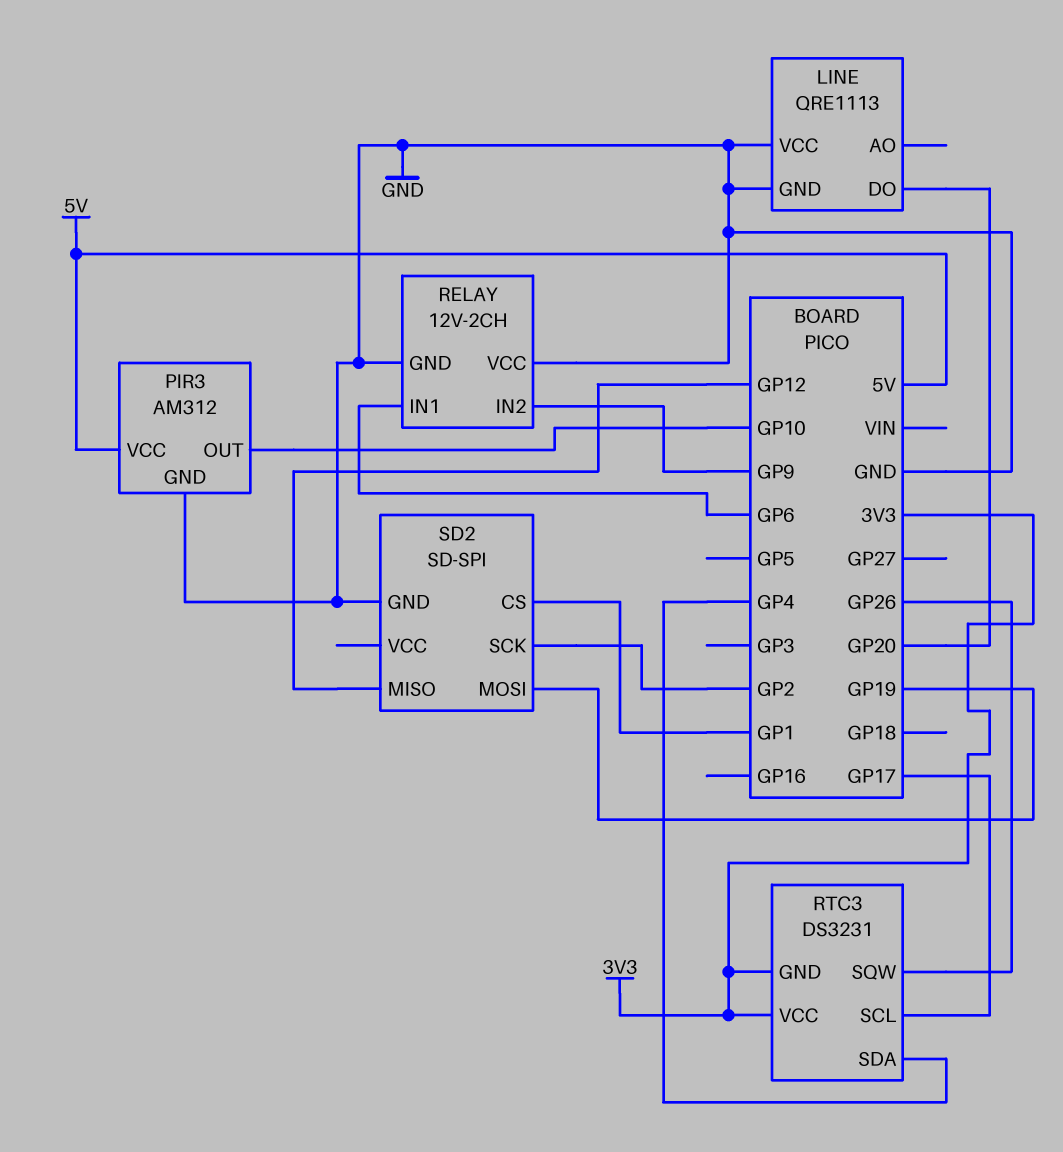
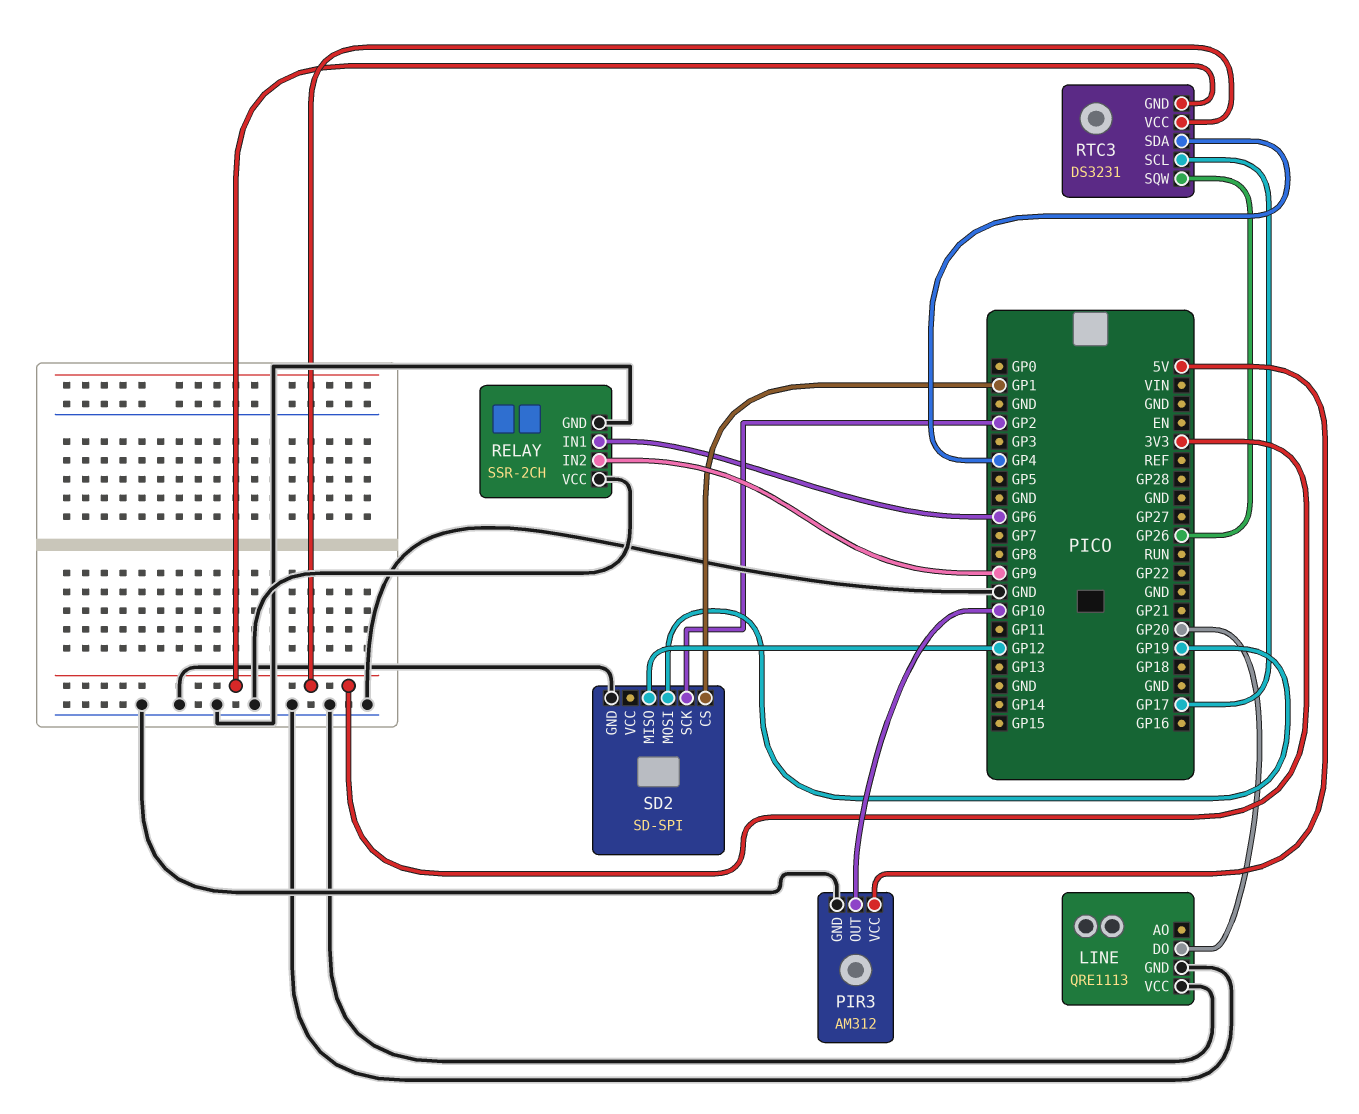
RELAY: 12V-2CH -> SSR-2CH

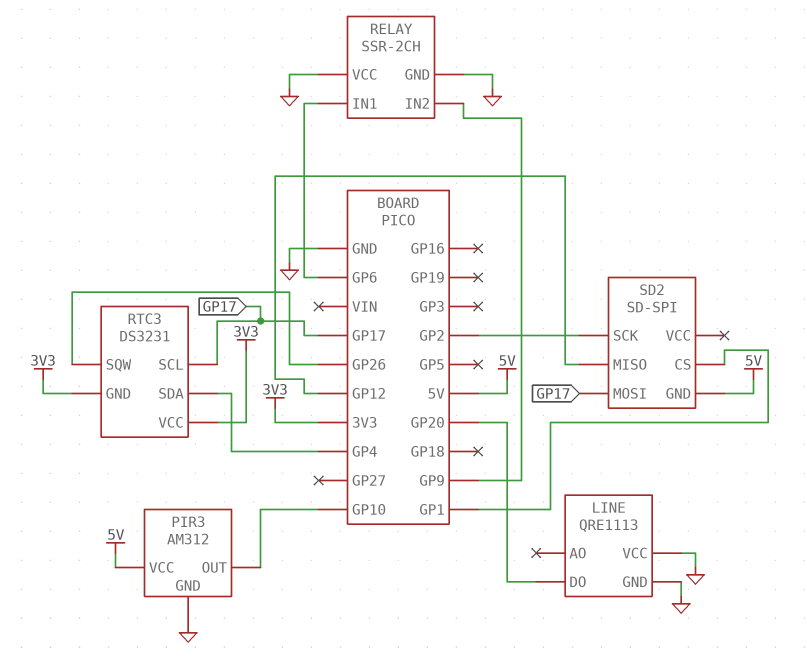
SD2 pin GND: GND -> 5V
SD2 pin MOSI: GP19 -> GP17

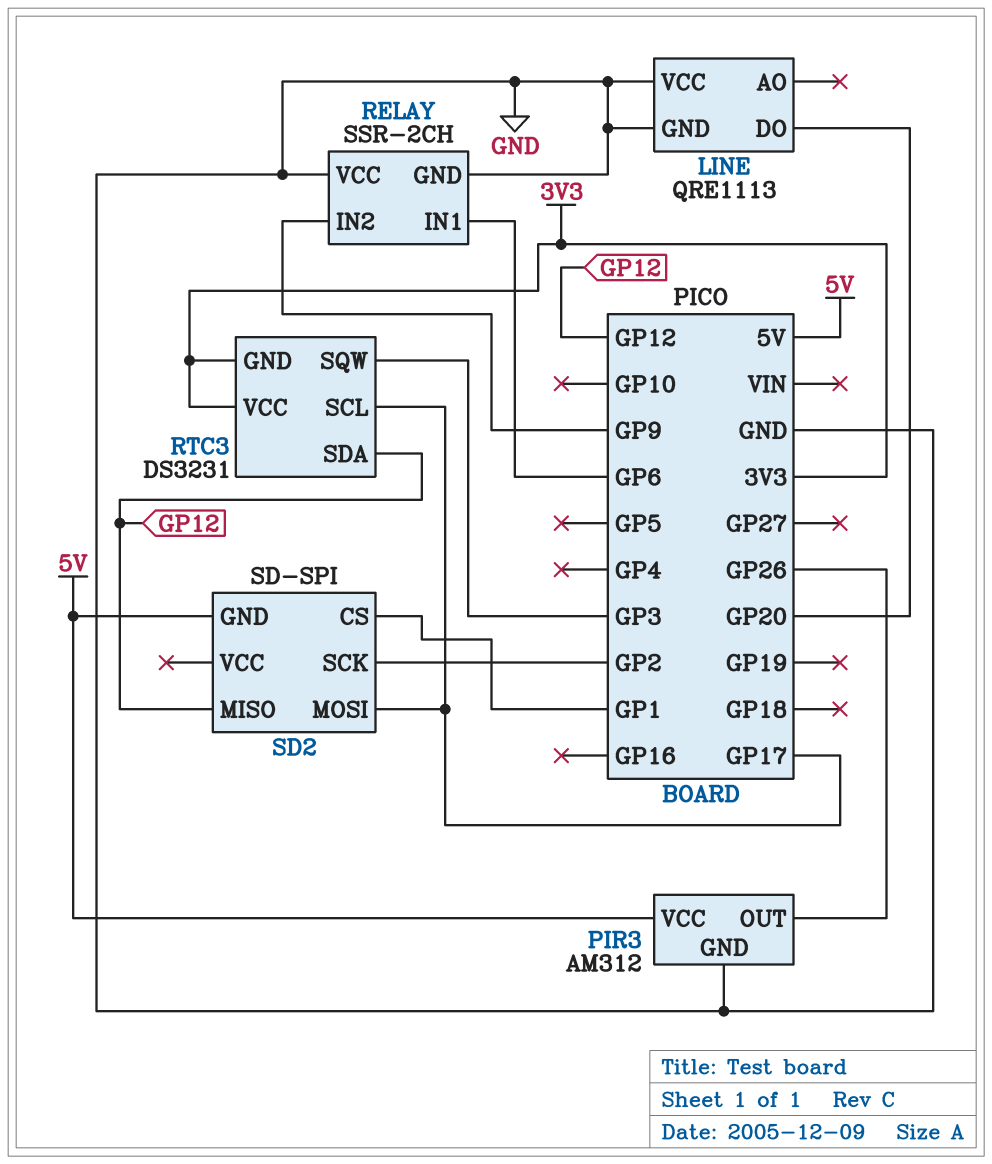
PIR3 pin OUT: GP10 -> GP26
RTC3 pin SDA: GP4 -> GP12
RTC3 pin SQW: GP26 -> GP3

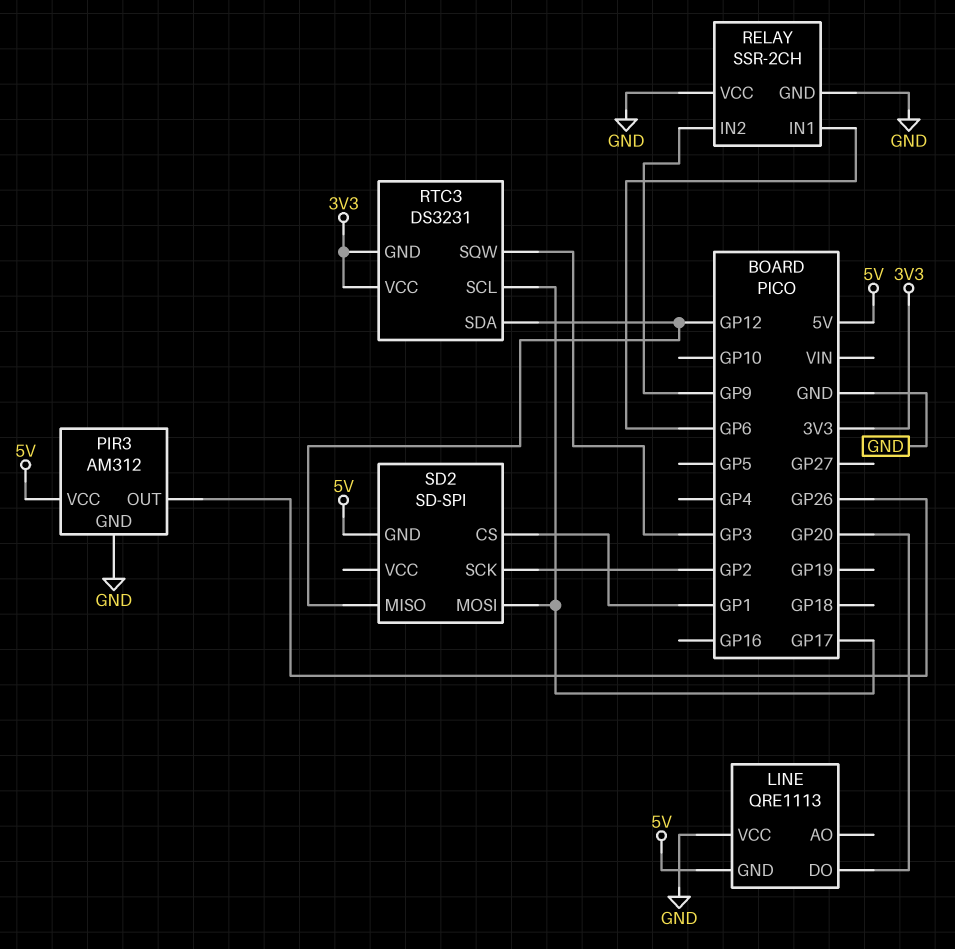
LINE pin GND: GND -> 5V

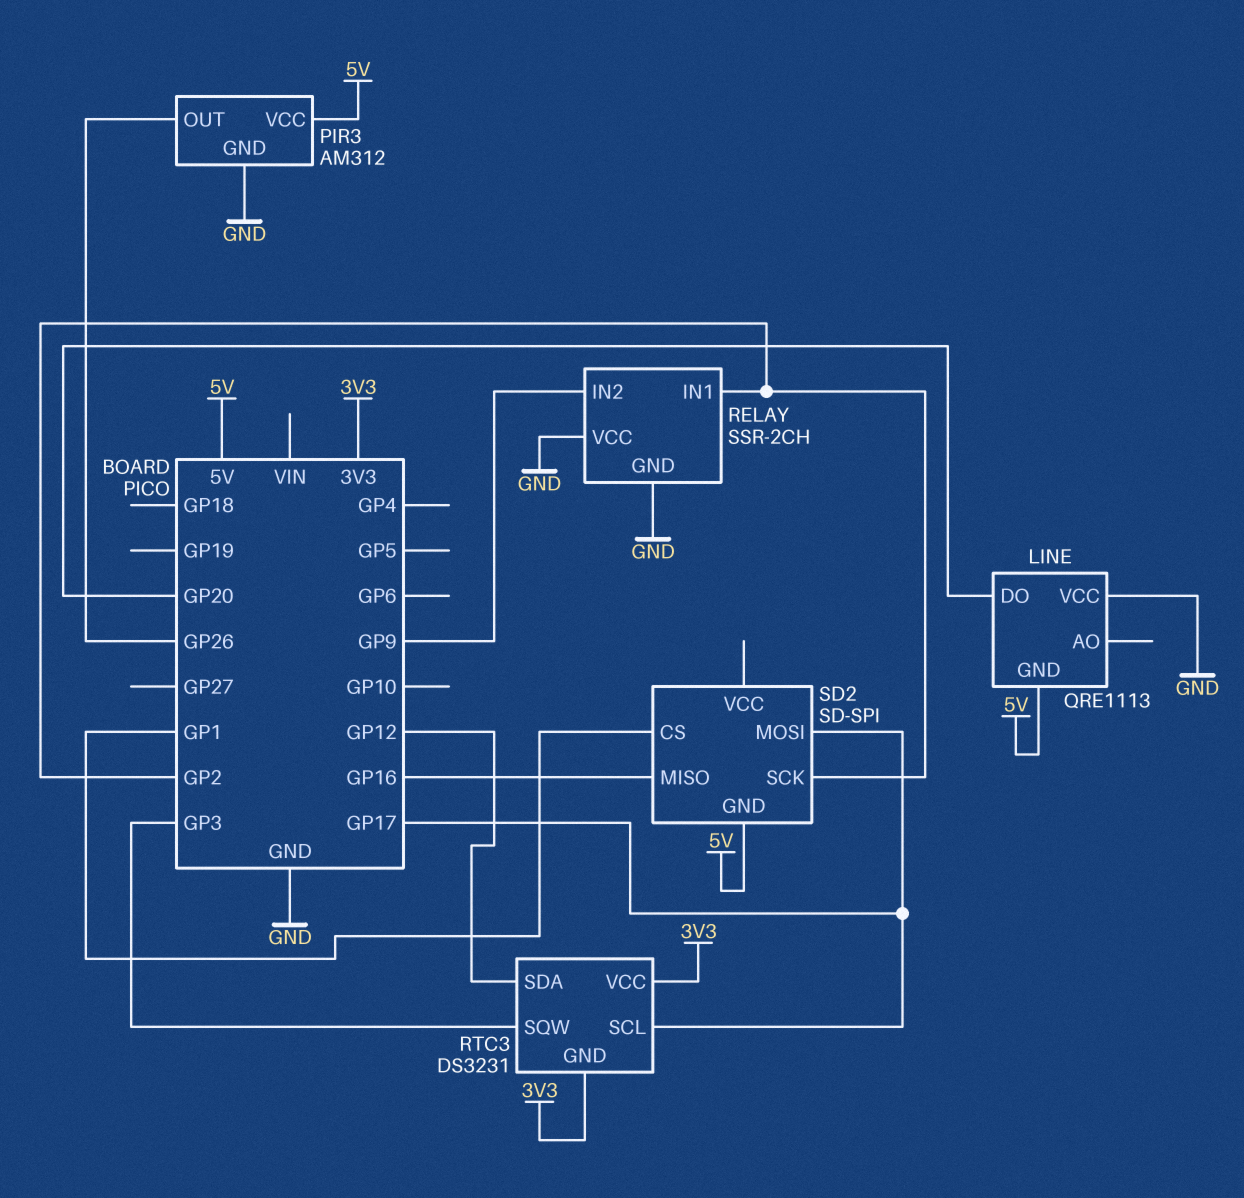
RELAY pin IN1: GP6 -> GP2
SD2 pin MISO: GP12 -> GP16

